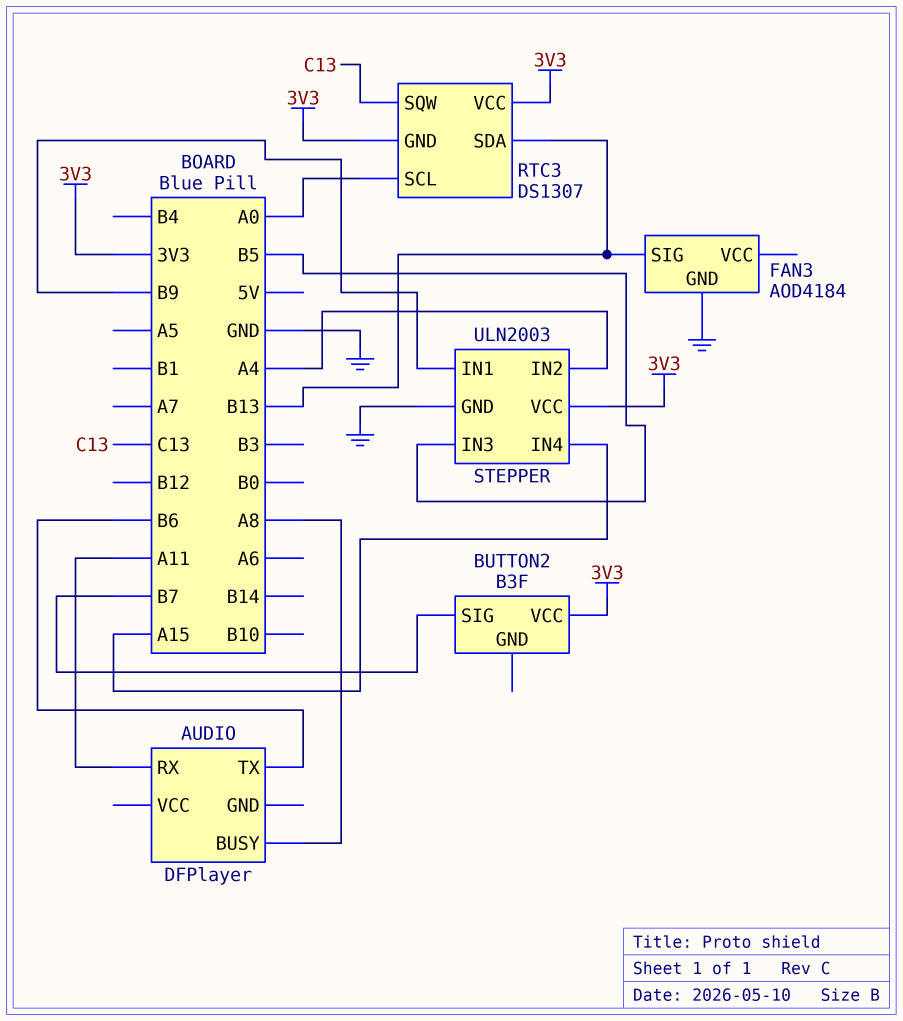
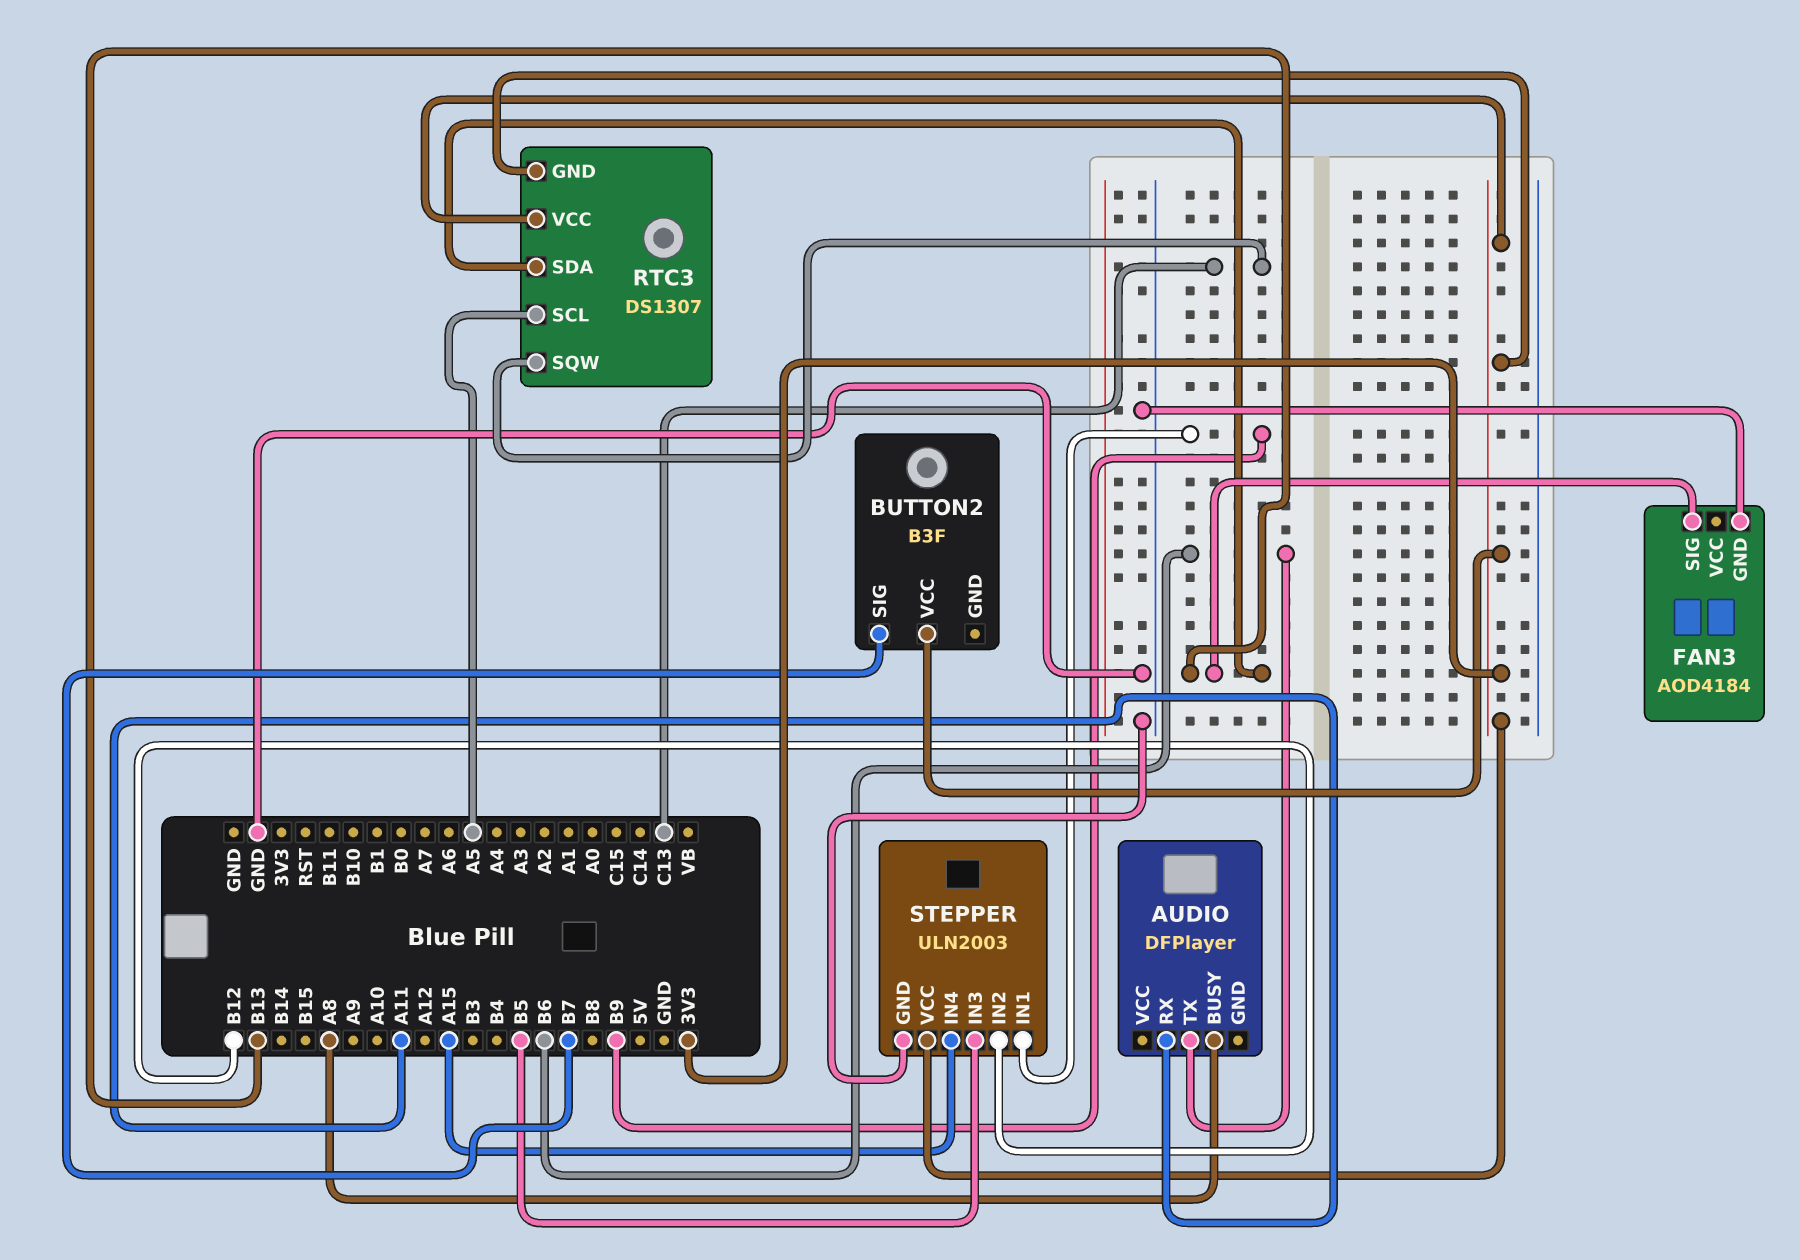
RTC3 pin SCL: A0 -> A5
STEPPER pin IN2: A4 -> B12

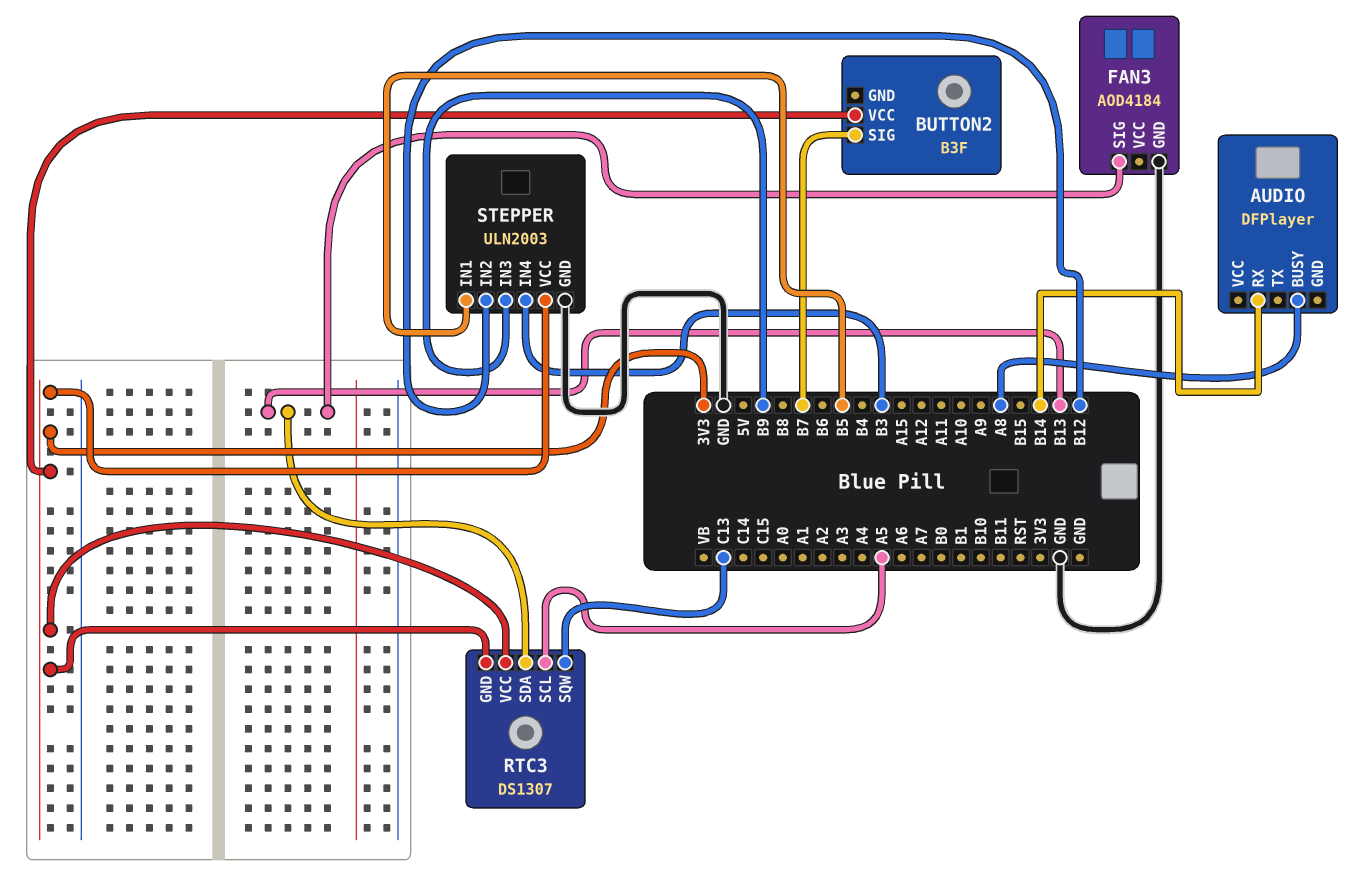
AUDIO pin RX: A11 -> B14
AUDIO pin TX: B6 -> none
STEPPER pin IN1: B9 -> B5
STEPPER pin IN3: B5 -> B9
STEPPER pin IN4: A15 -> B3

